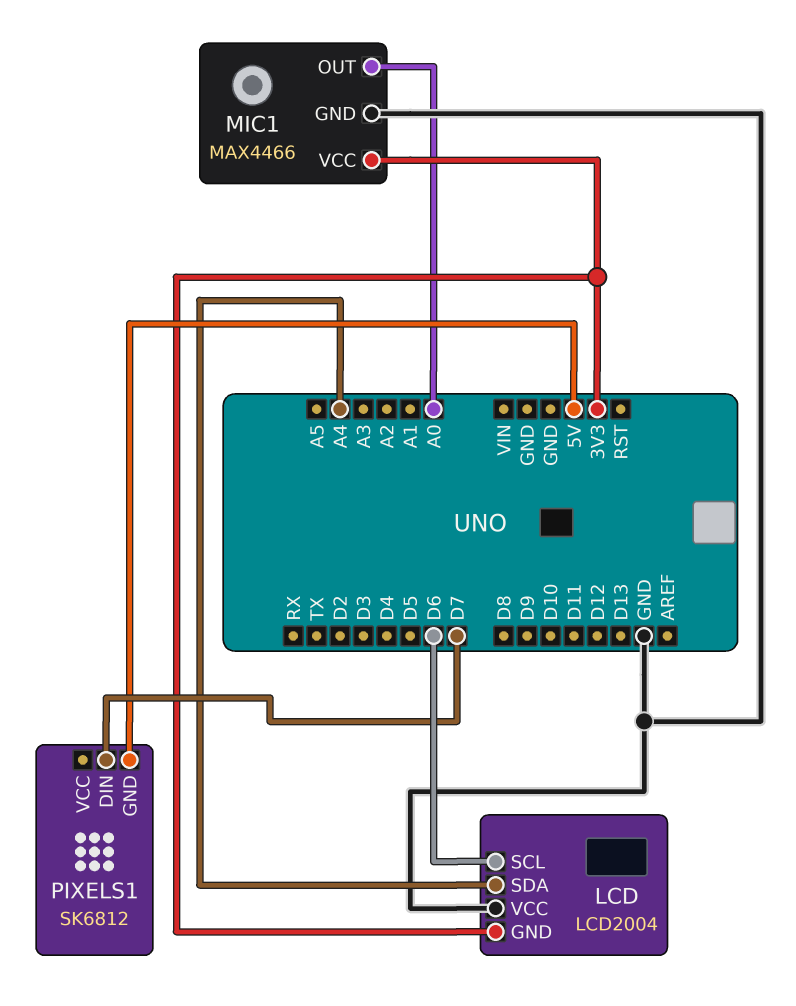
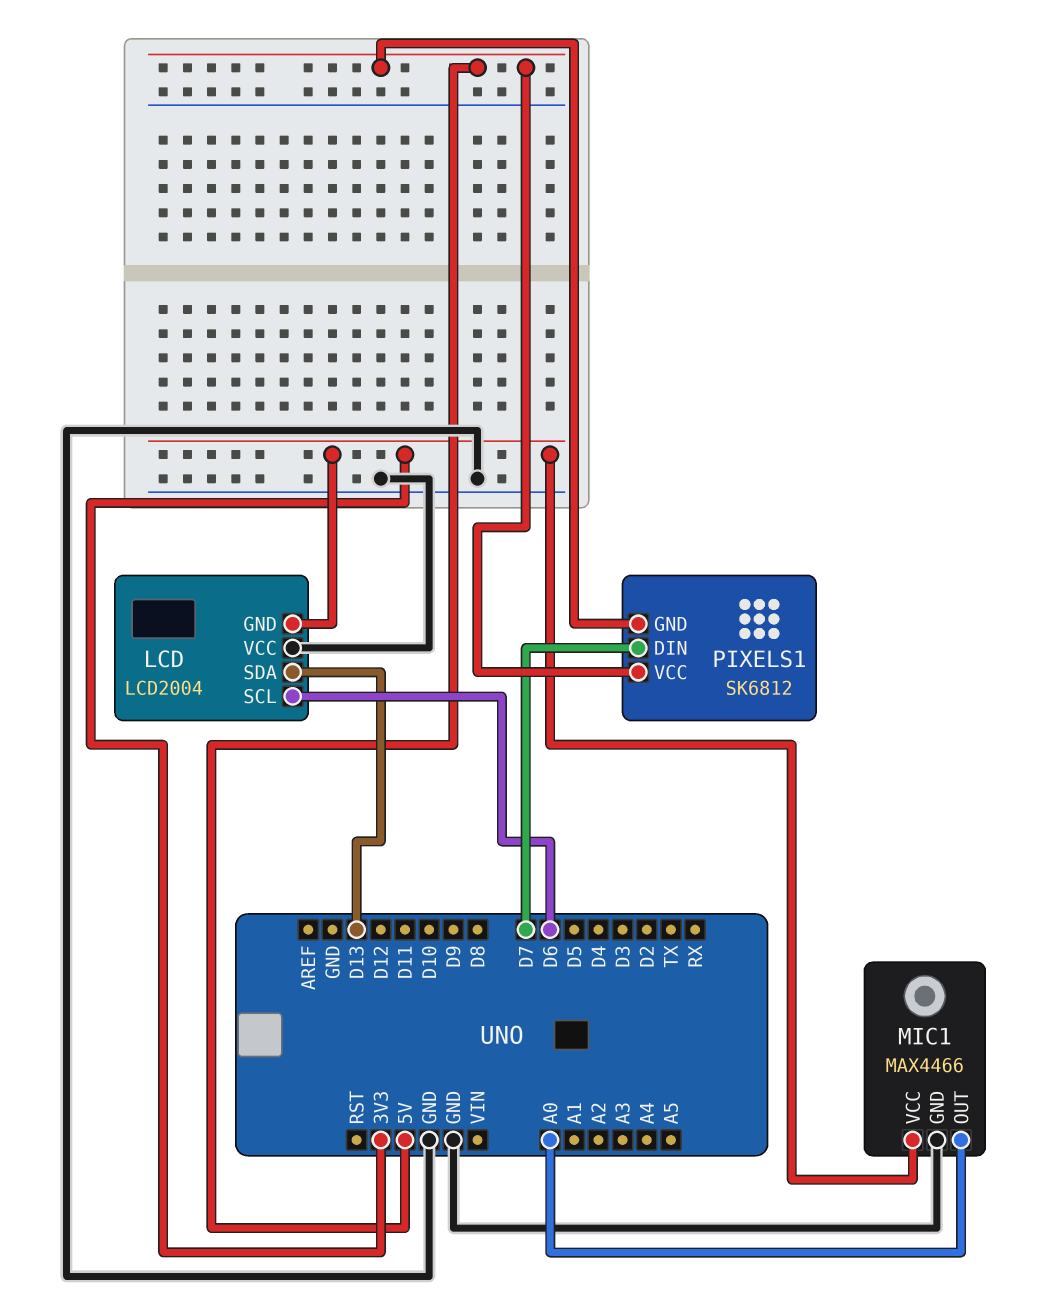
LCD pin SDA: A4 -> D13
PIXELS1 pin VCC: none -> 5V

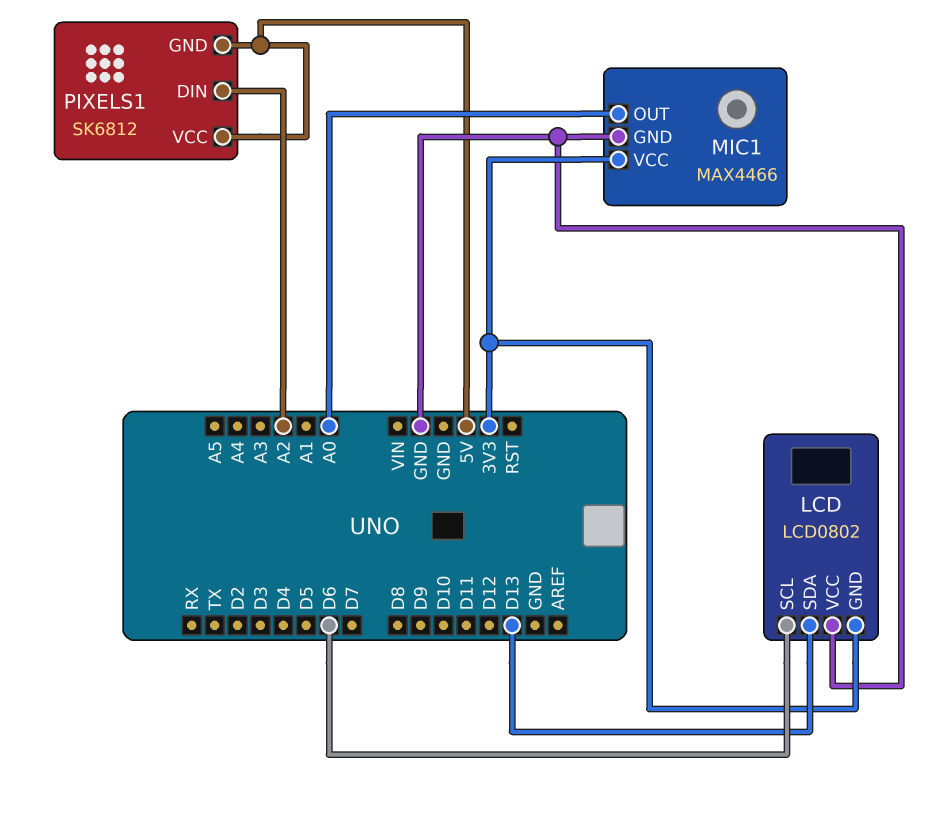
LCD: LCD2004 -> LCD0802
PIXELS1 pin DIN: D7 -> A2

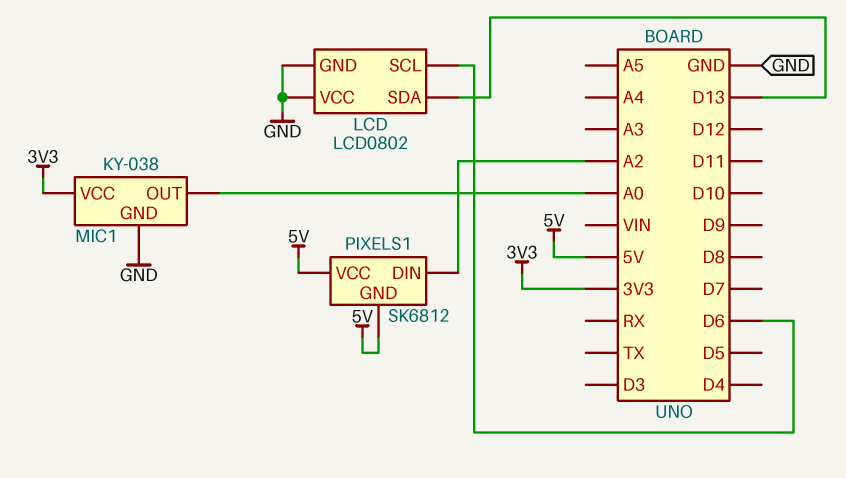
LCD pin GND: 3V3 -> GND
MIC1: MAX4466 -> KY-038

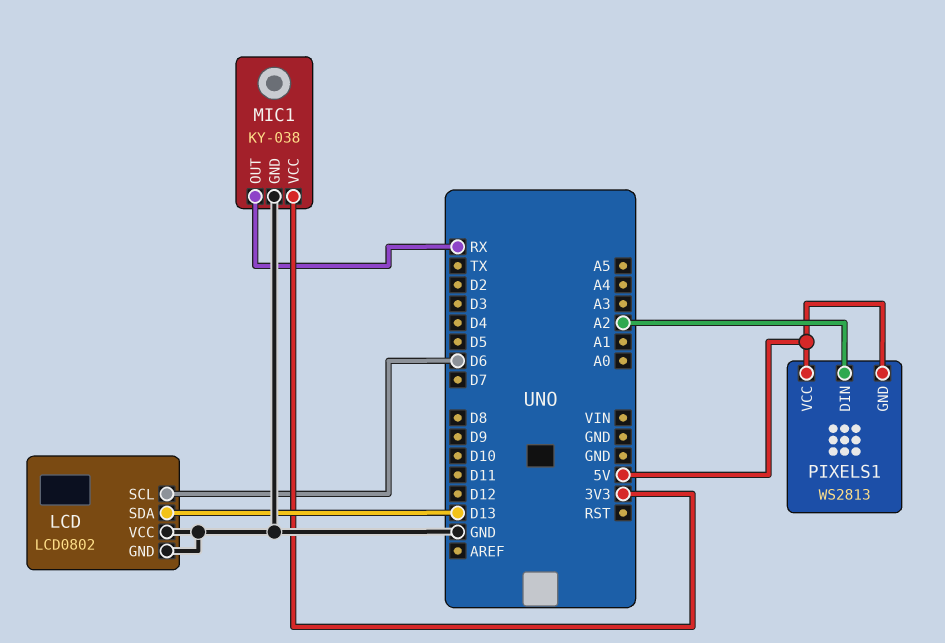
MIC1 pin OUT: A0 -> RX
PIXELS1: SK6812 -> WS2813

